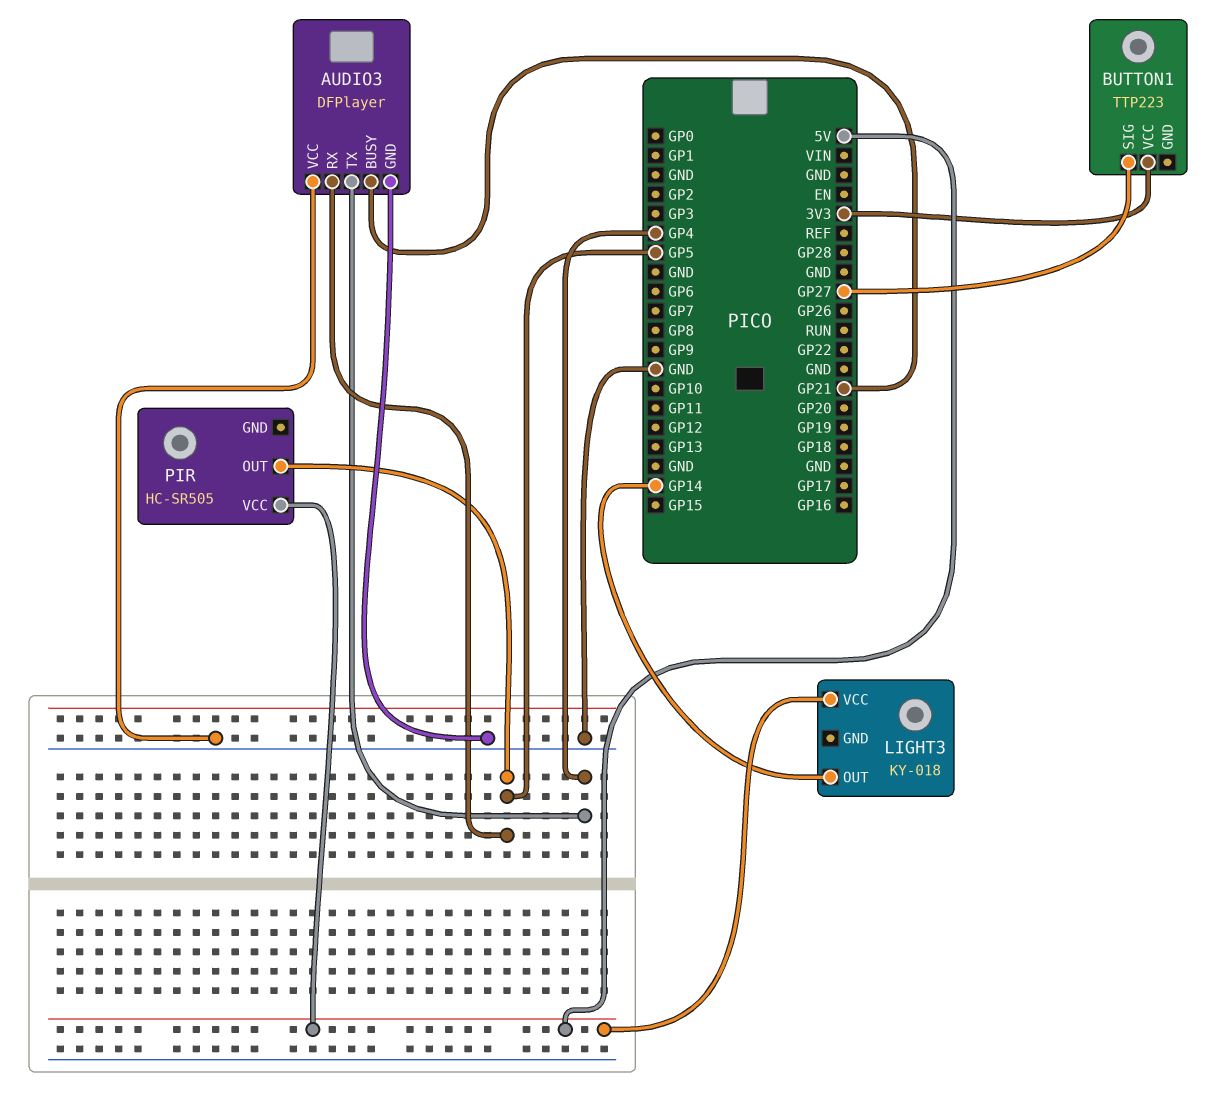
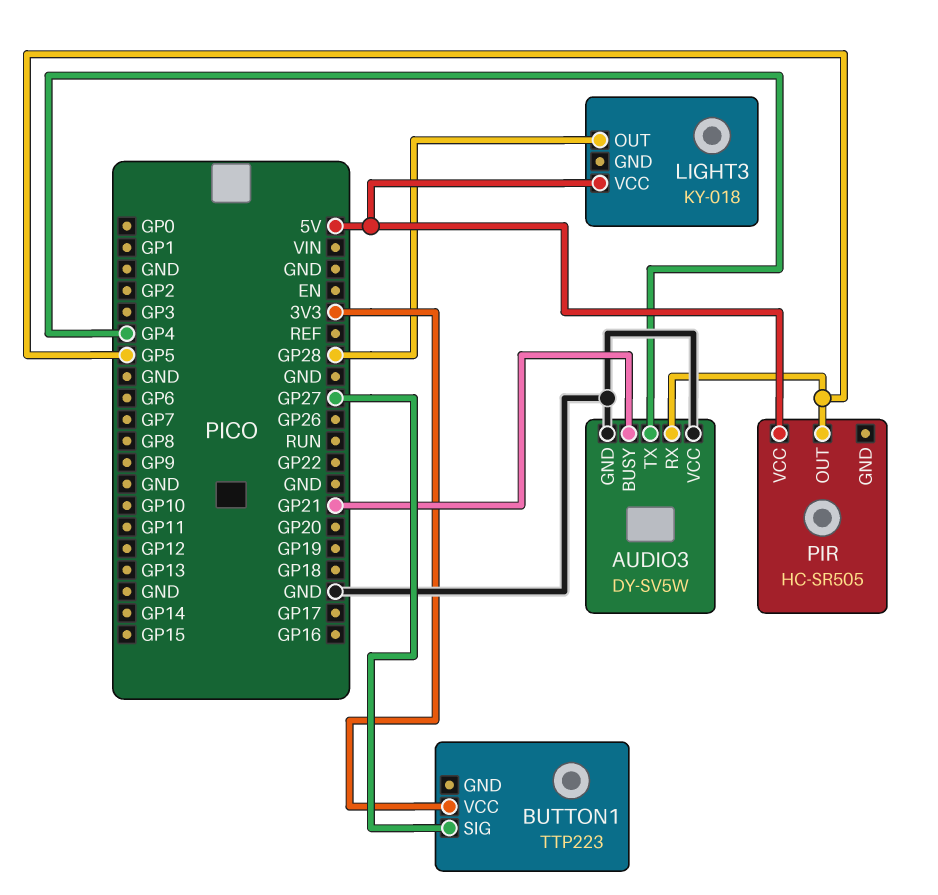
AUDIO3: DFPlayer -> DY-SV5W
LIGHT3 pin OUT: GP14 -> GP28

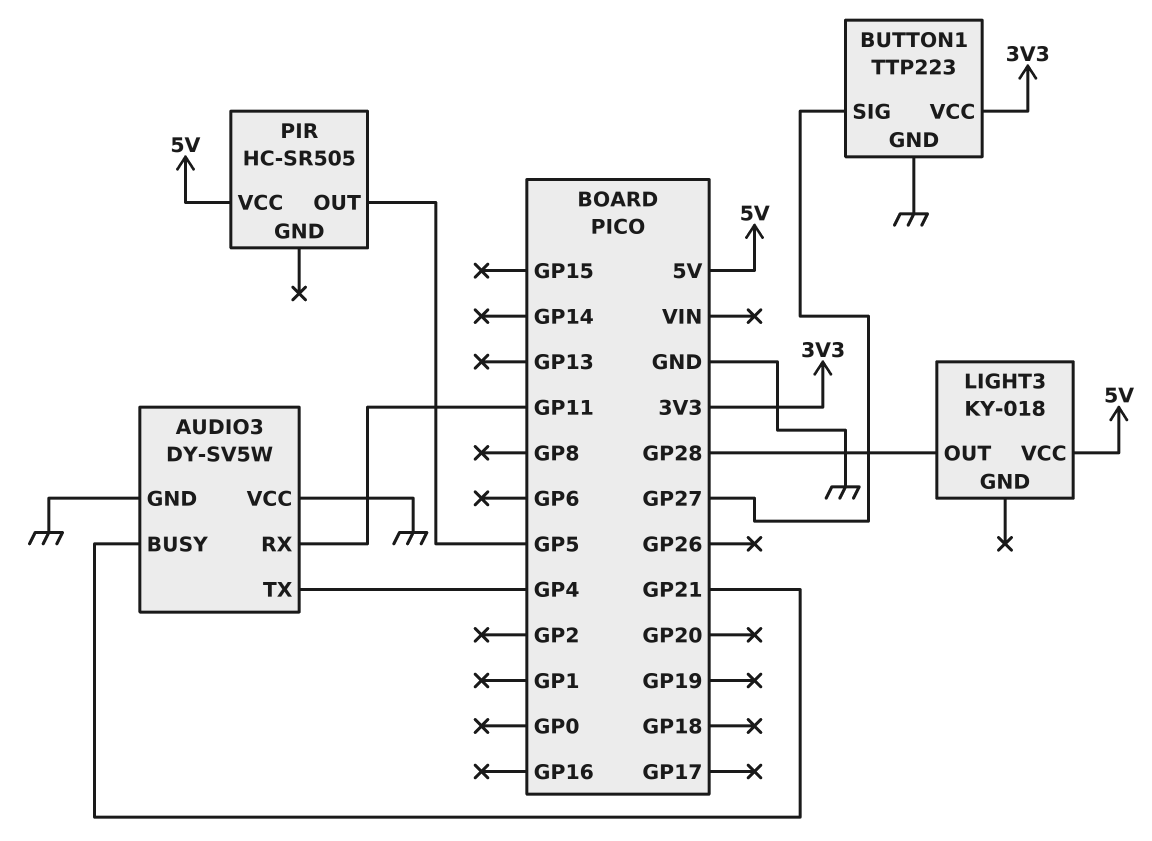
AUDIO3 pin RX: GP5 -> GP11
BUTTON1 pin GND: none -> GND

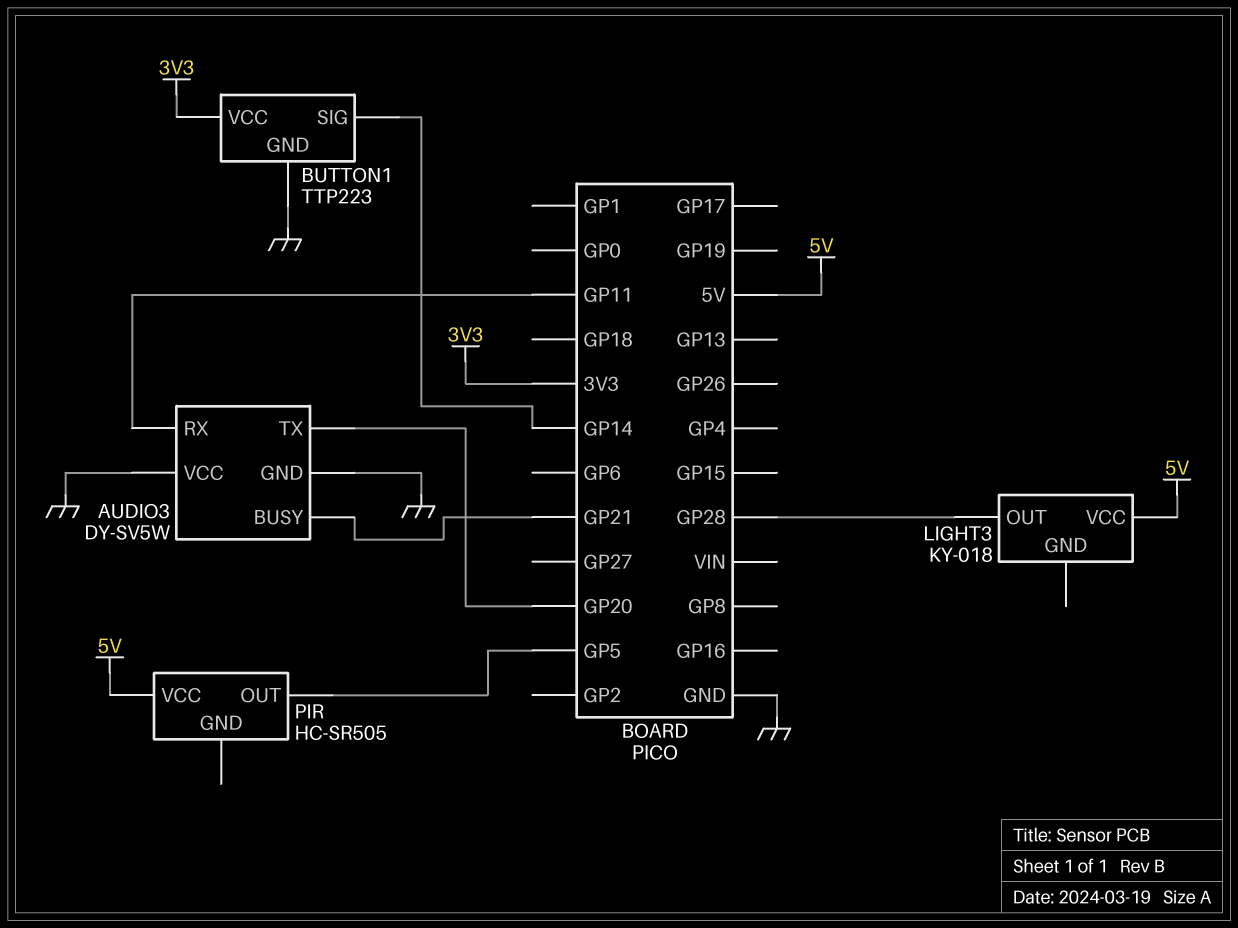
AUDIO3 pin TX: GP4 -> GP20
BUTTON1 pin SIG: GP27 -> GP14

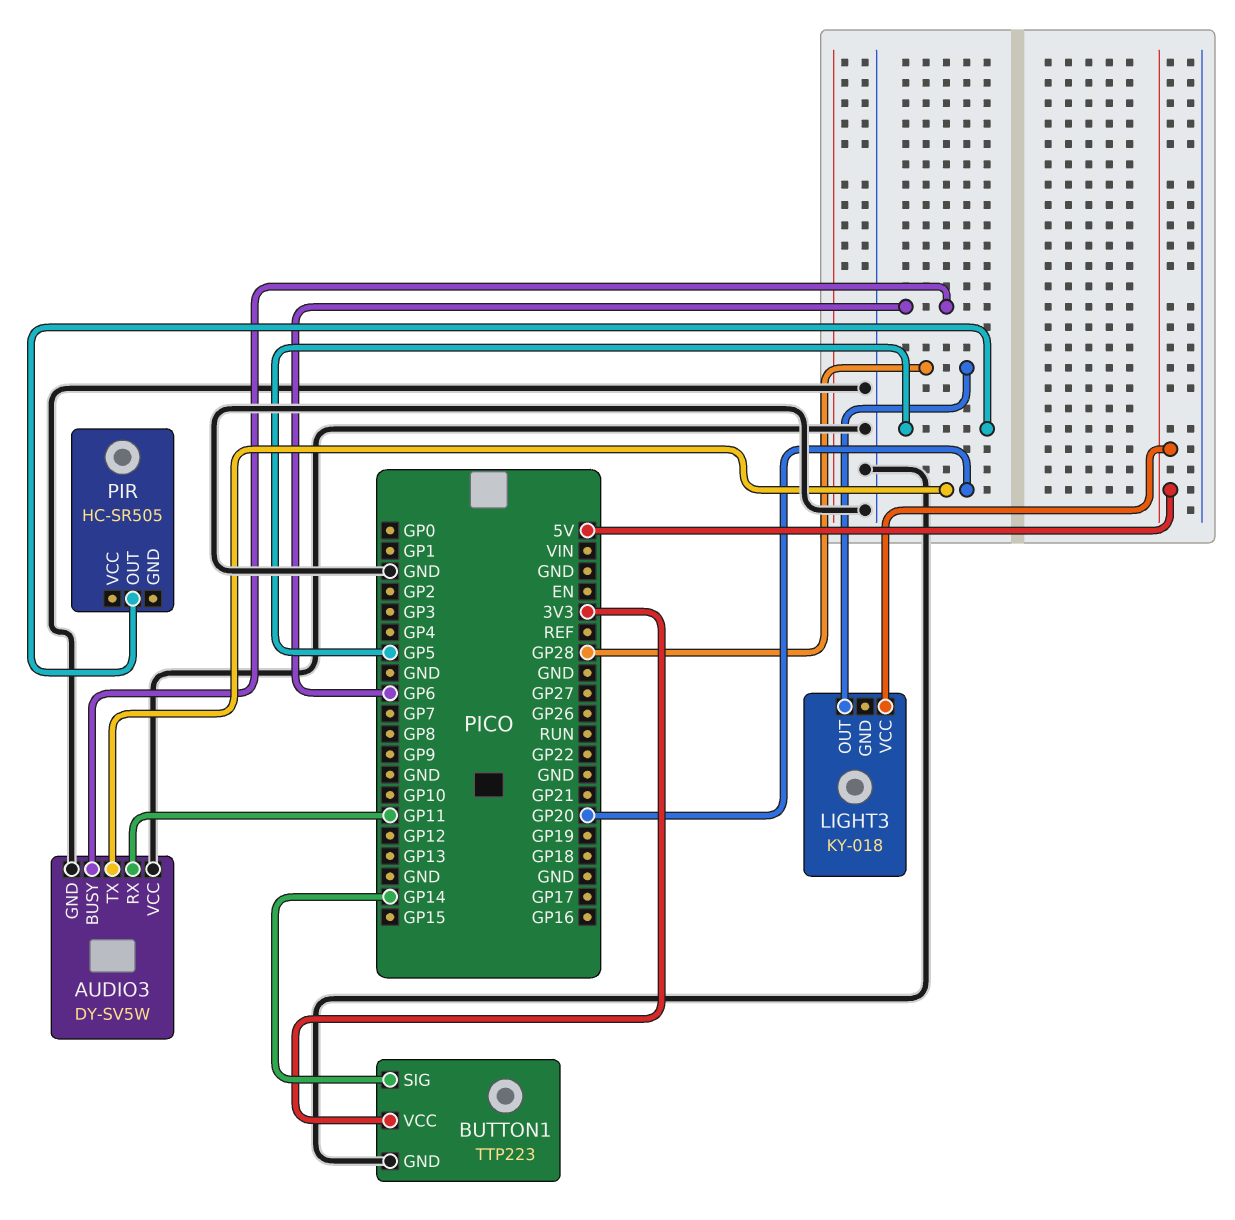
AUDIO3 pin BUSY: GP21 -> GP6
PIR pin VCC: 5V -> none

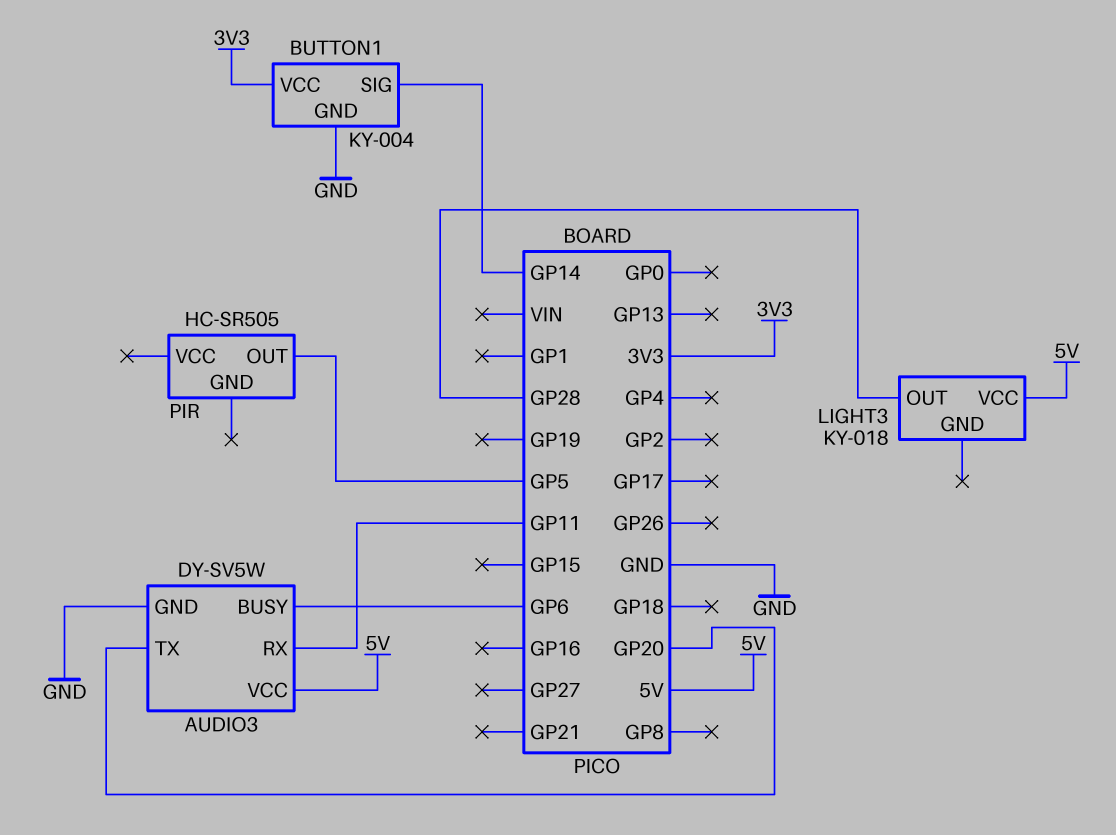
AUDIO3 pin VCC: GND -> 5V
BUTTON1: TTP223 -> KY-004

